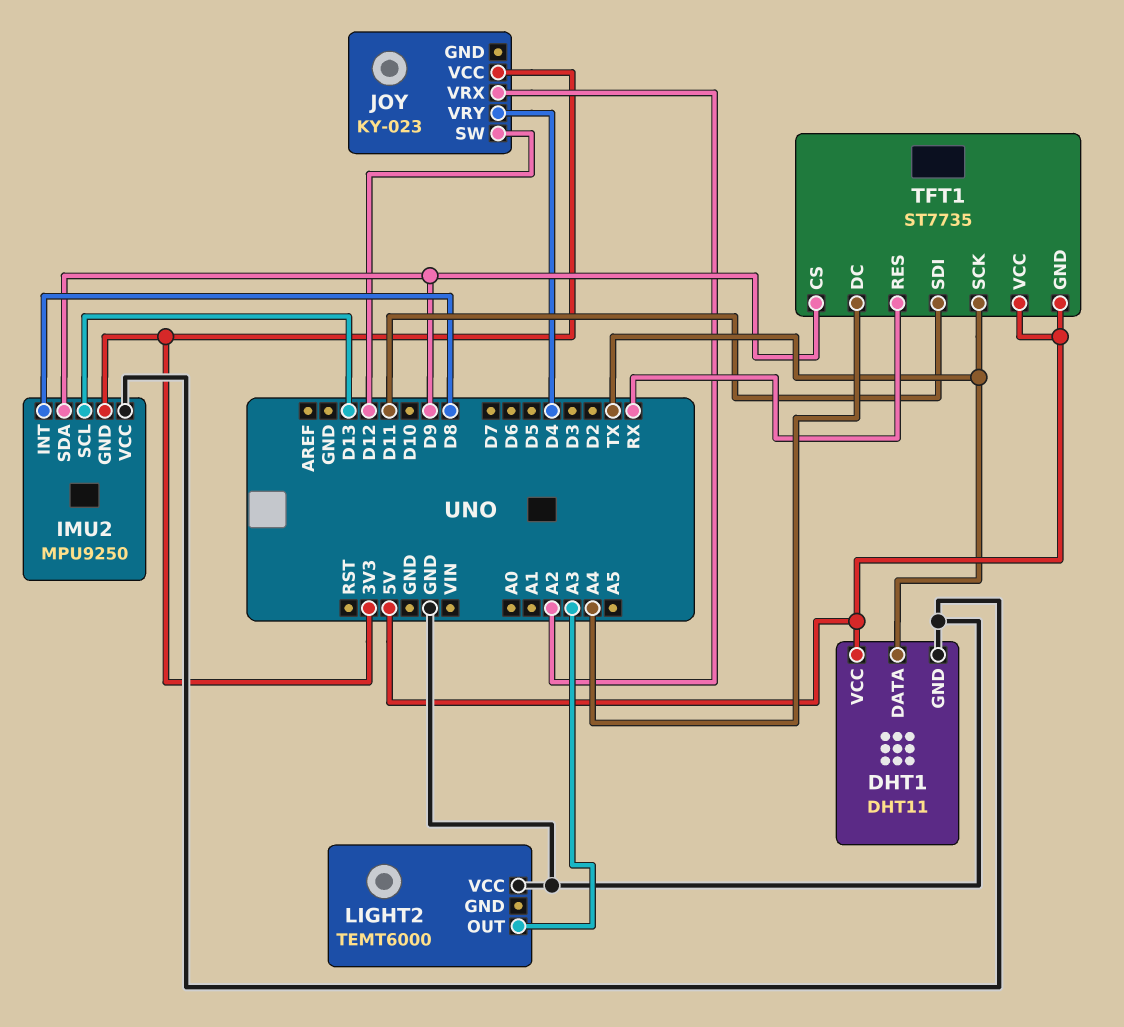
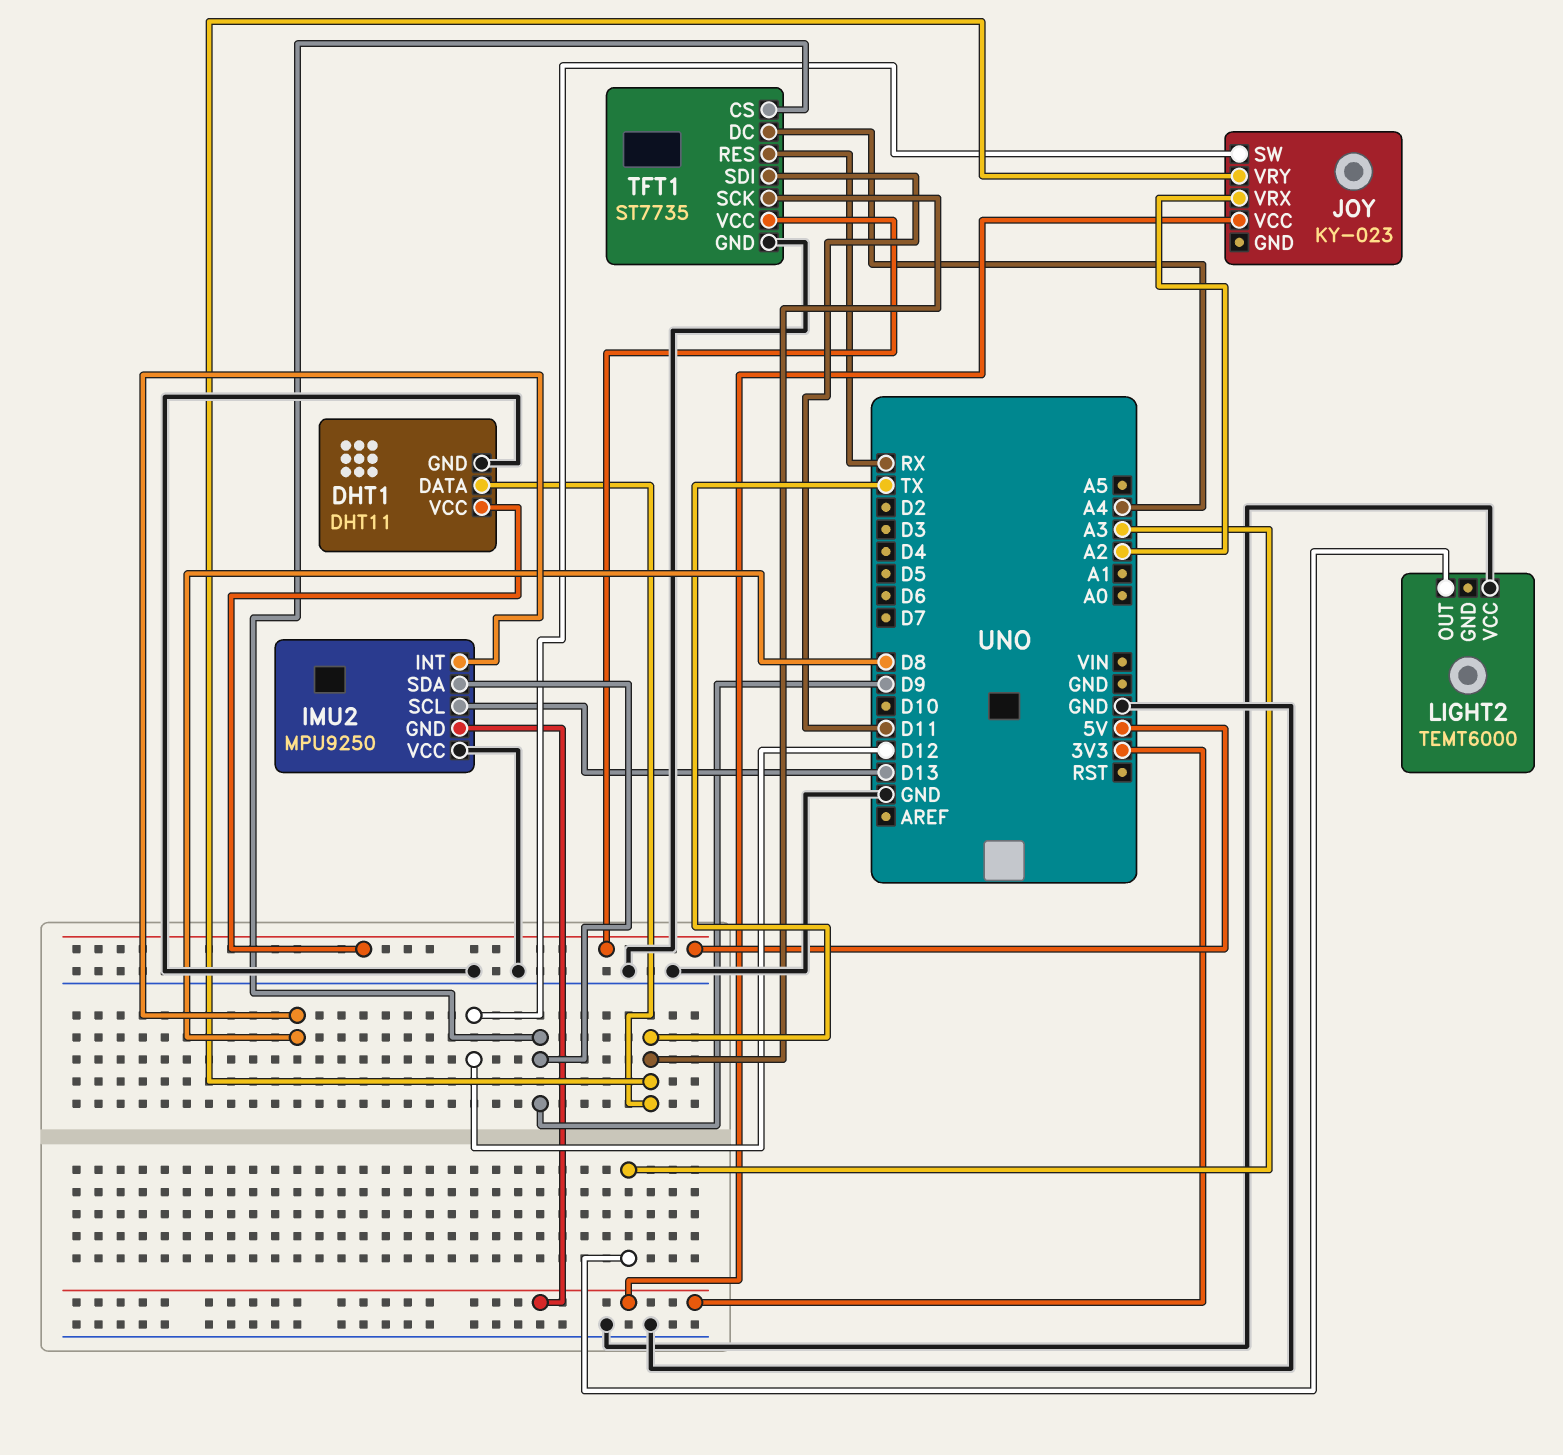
JOY pin VRY: D4 -> TX
TFT1 pin GND: 5V -> GND

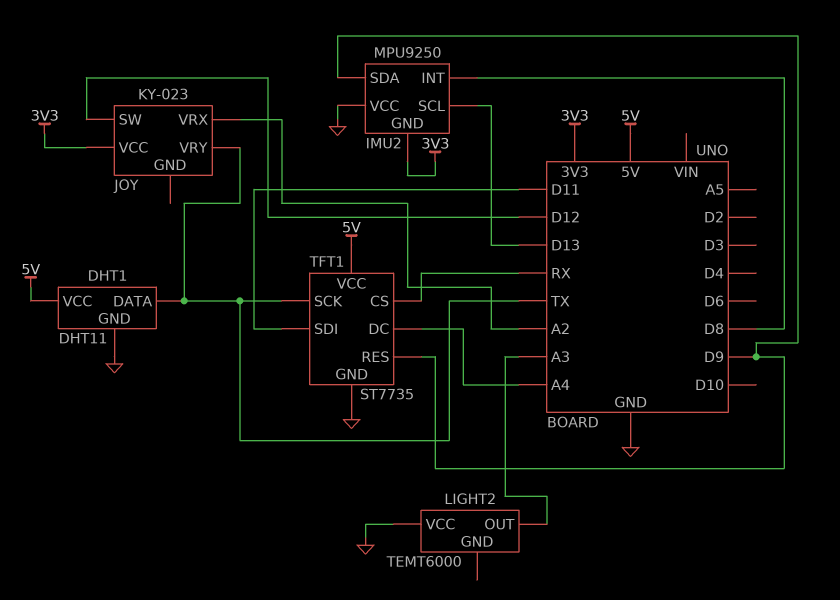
TFT1 pin CS: D9 -> RX
TFT1 pin RES: RX -> D9

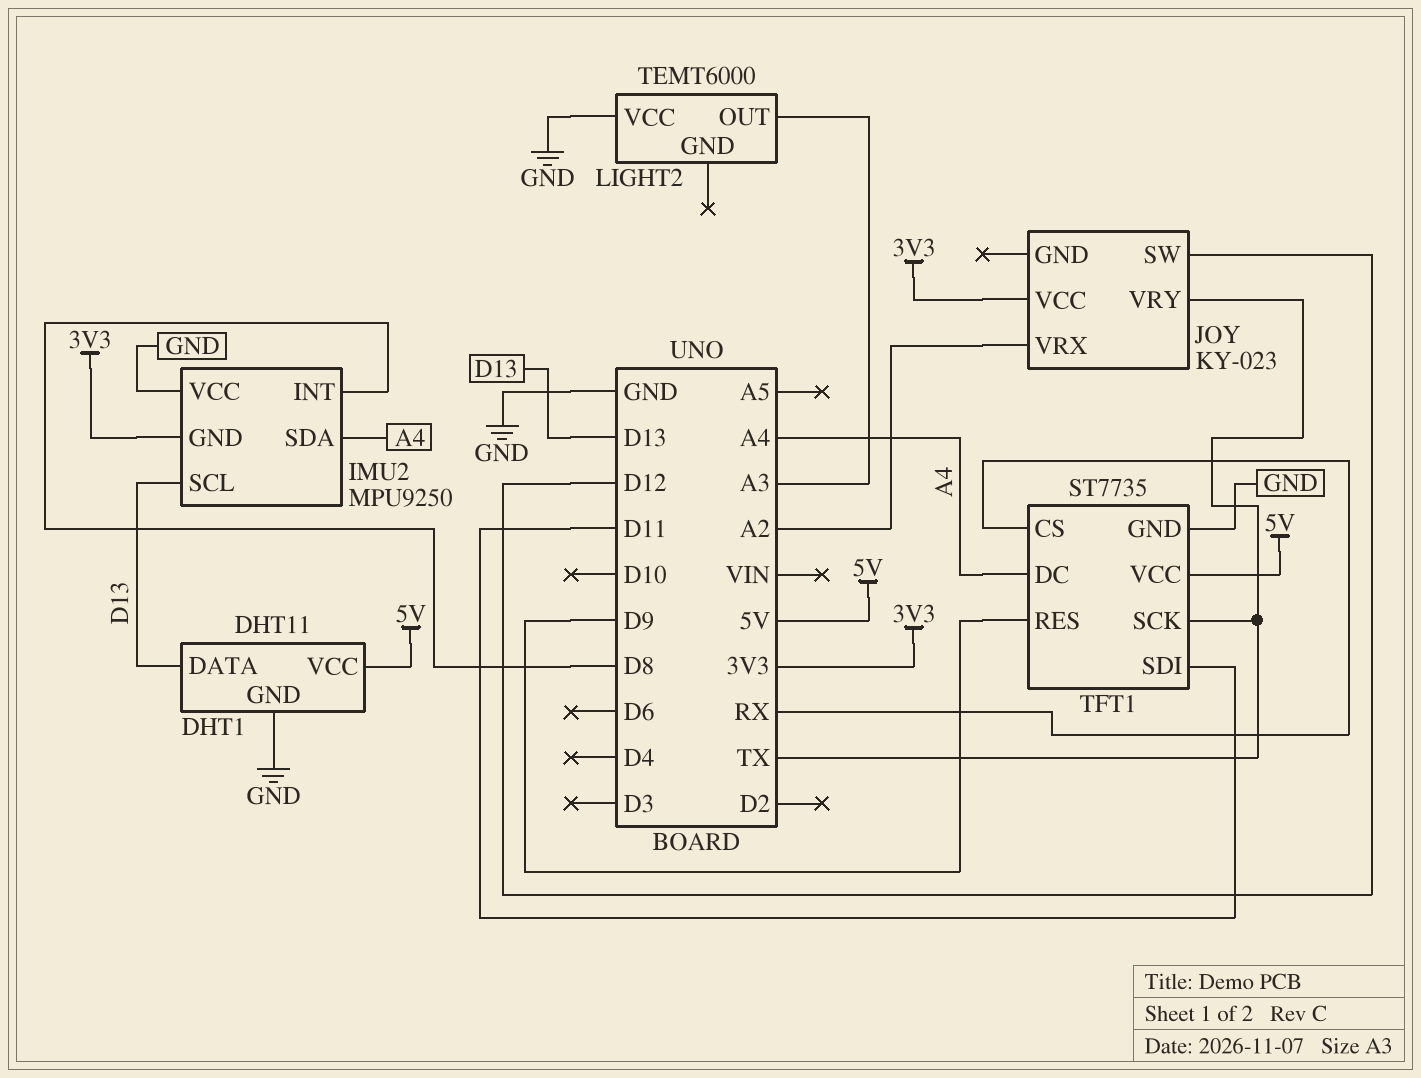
DHT1 pin DATA: TX -> D13
IMU2 pin SDA: D9 -> A4

